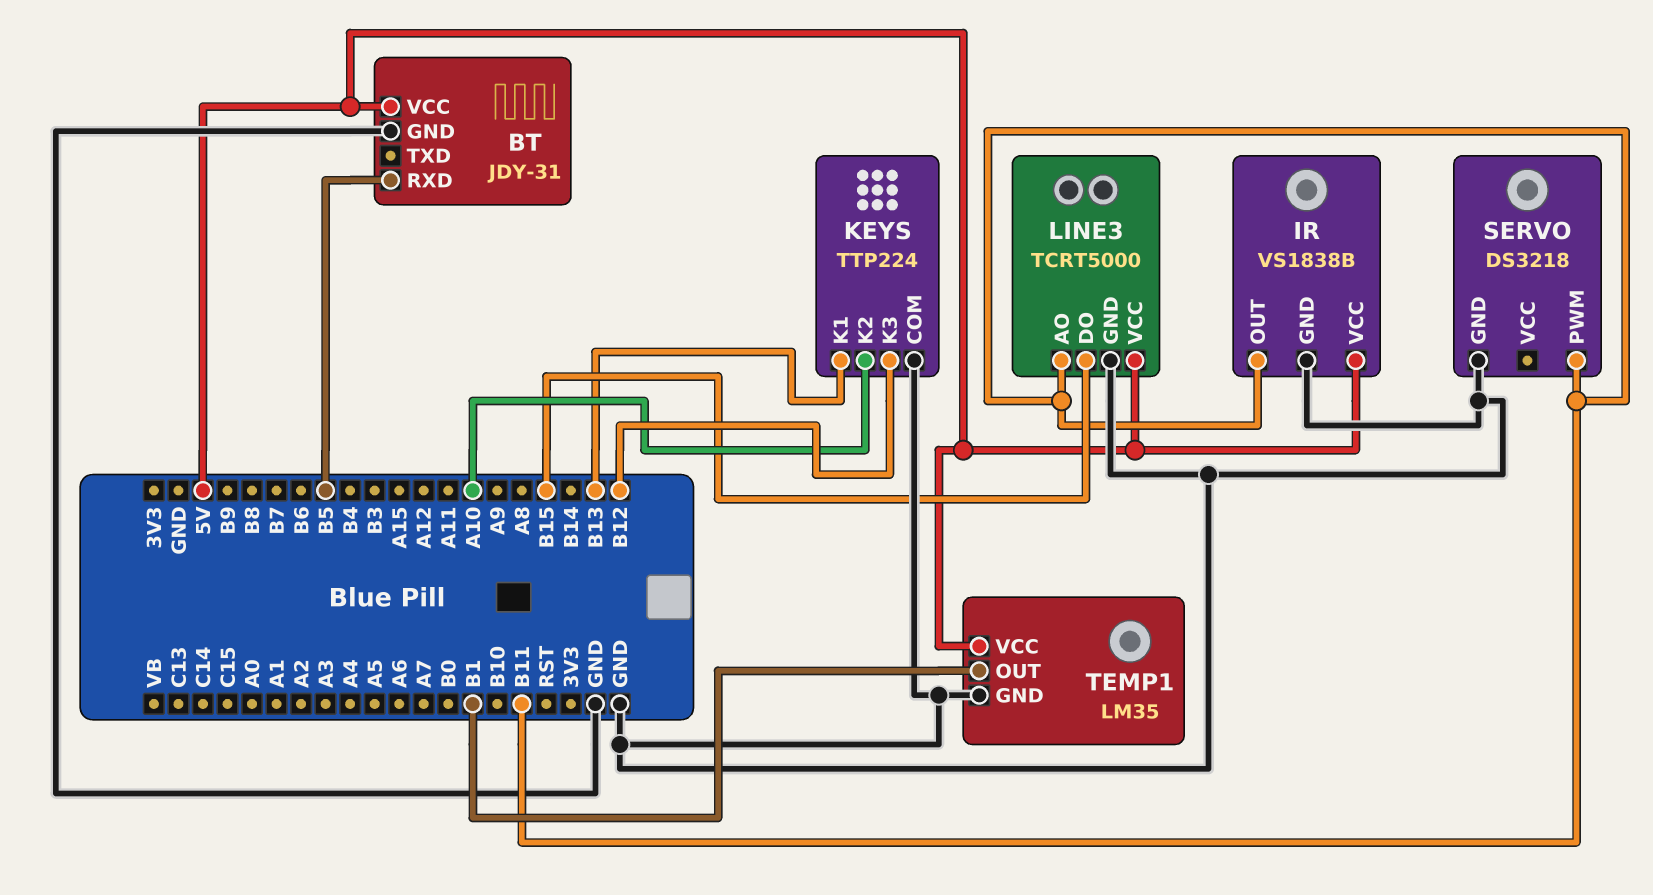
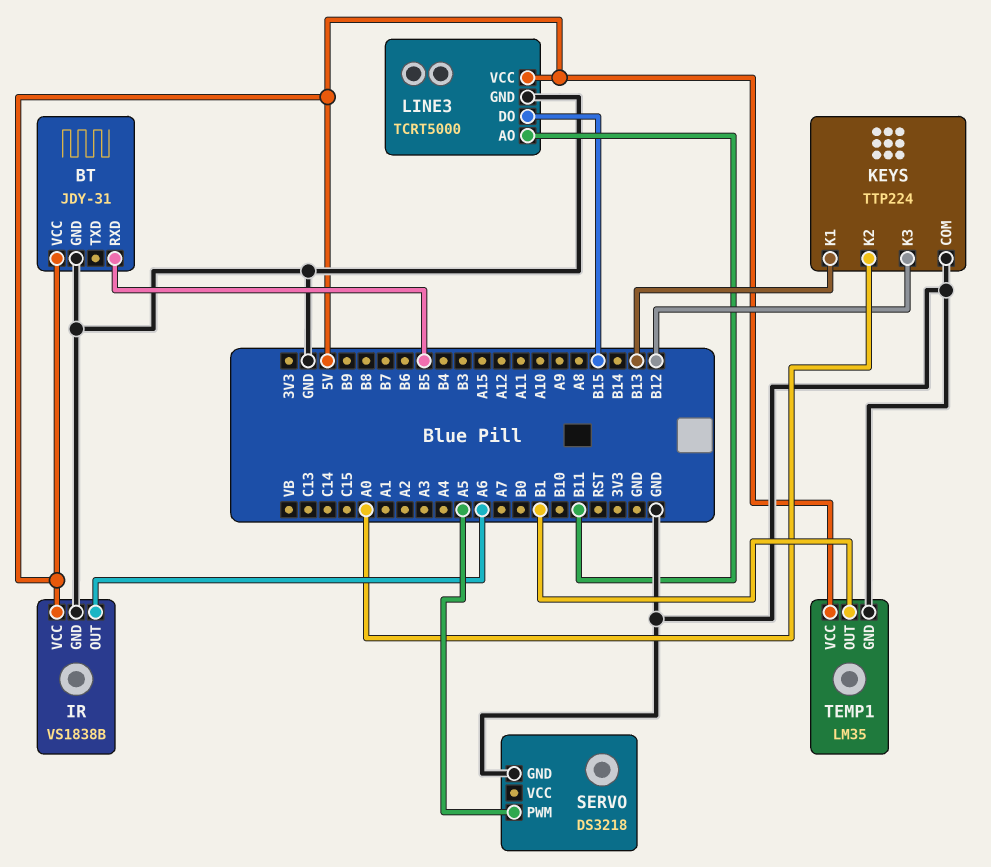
IR pin OUT: B11 -> A6
KEYS pin K2: A10 -> A0
SERVO pin PWM: B11 -> A5

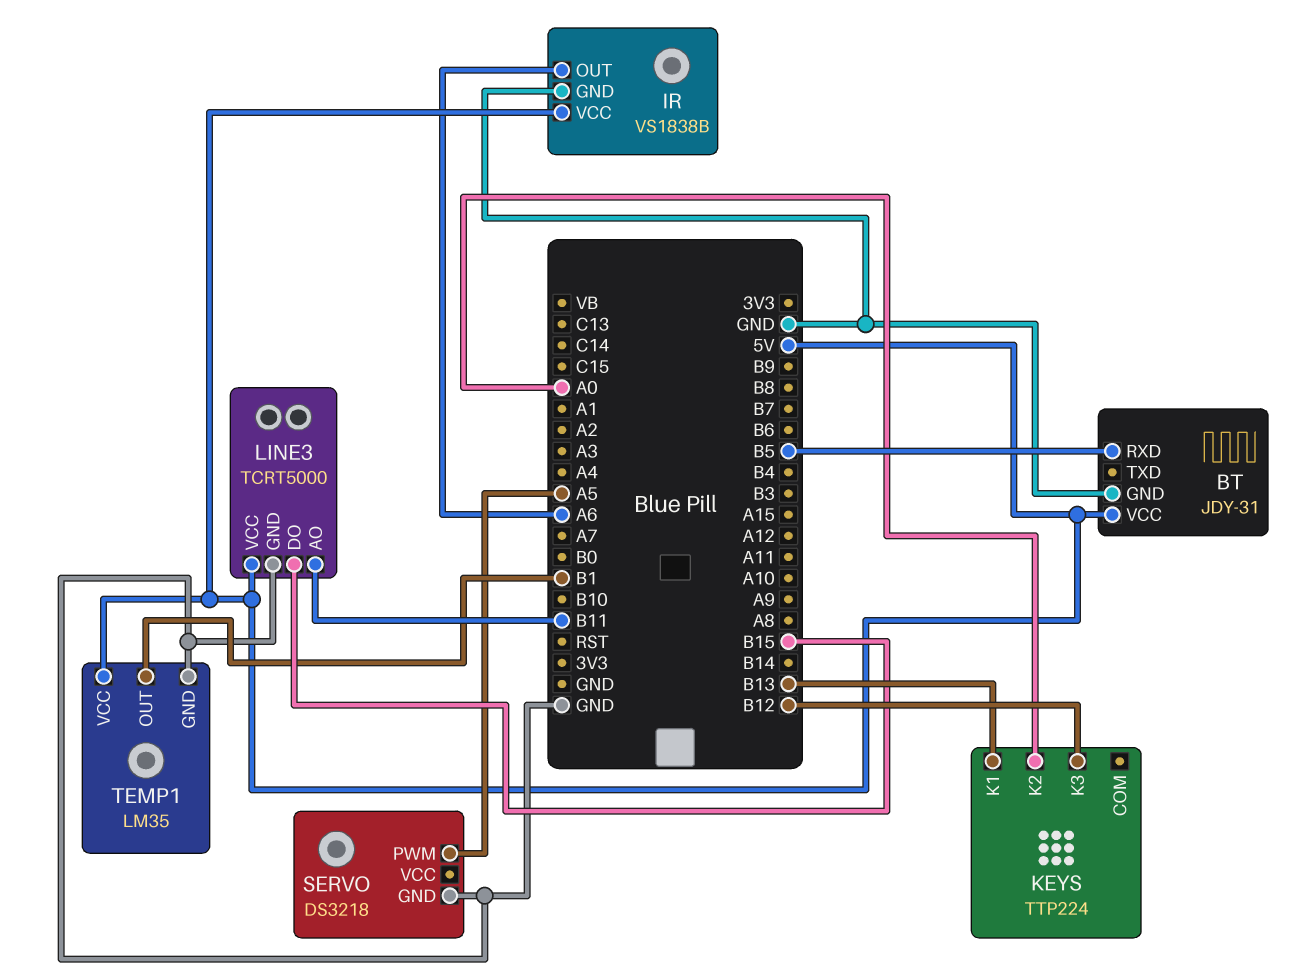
KEYS pin COM: GND -> none

